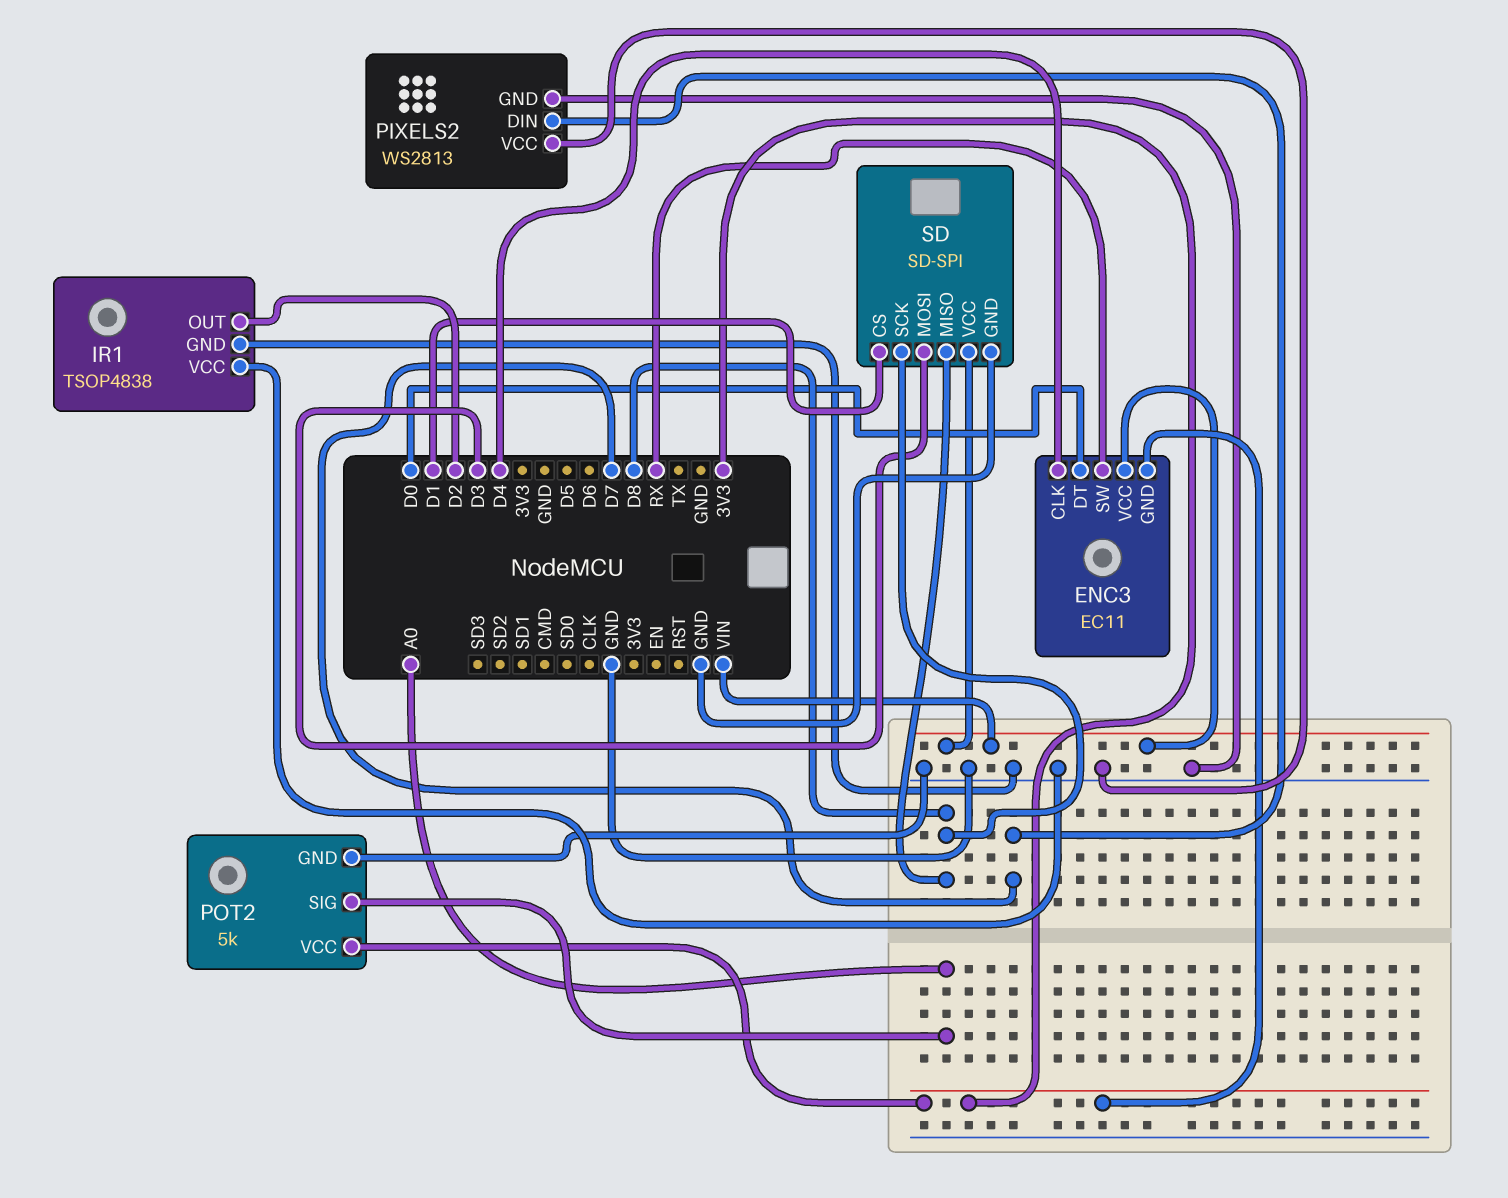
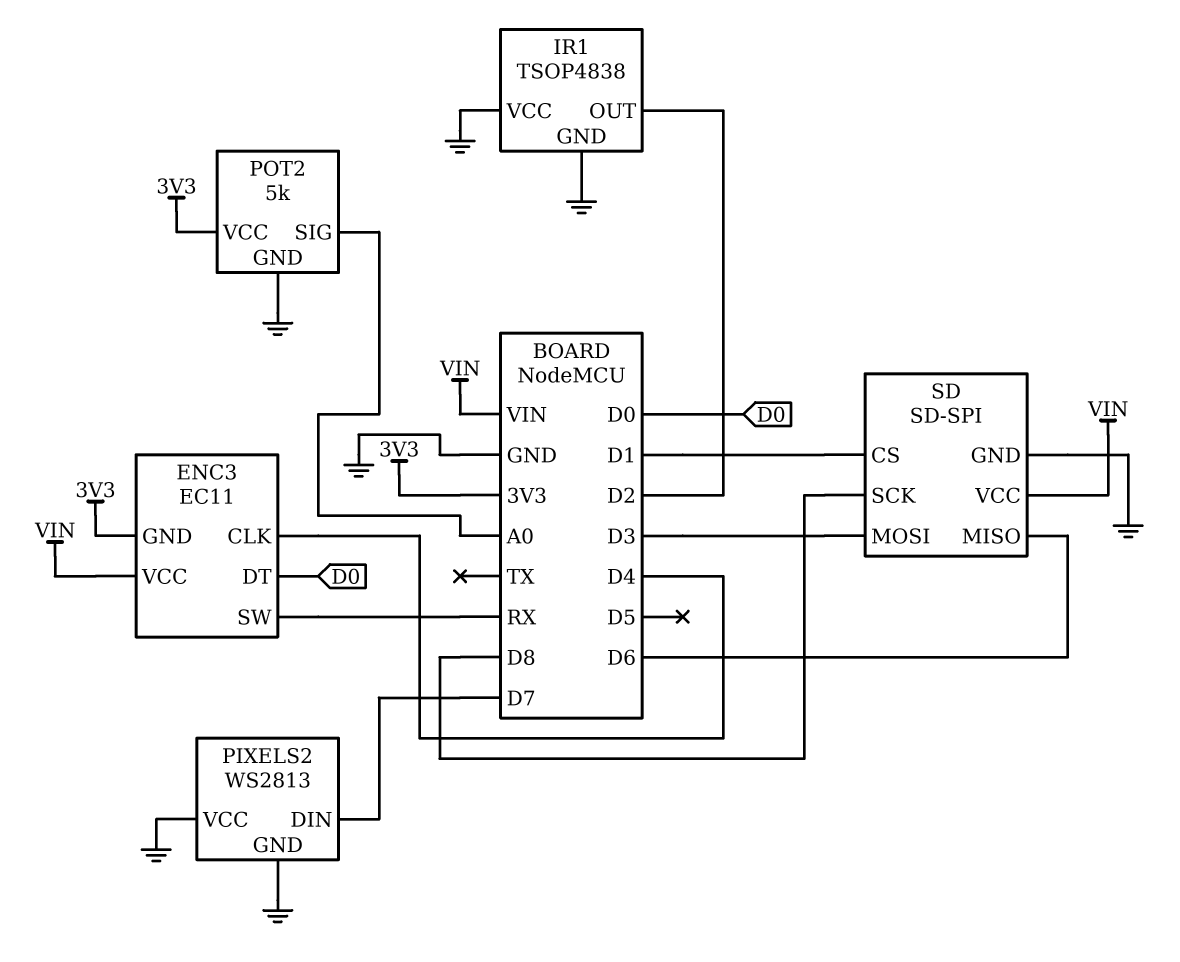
SD pin MISO: D8 -> D6

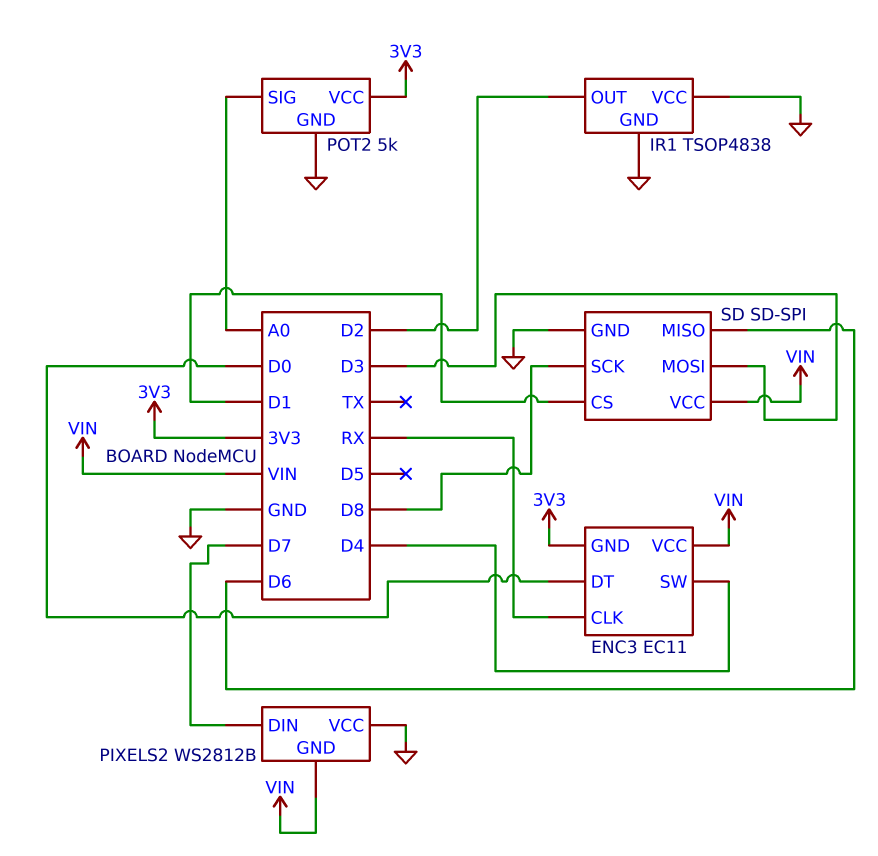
ENC3 pin CLK: D4 -> RX
ENC3 pin SW: RX -> D4
PIXELS2: WS2813 -> WS2812B
PIXELS2 pin GND: GND -> VIN

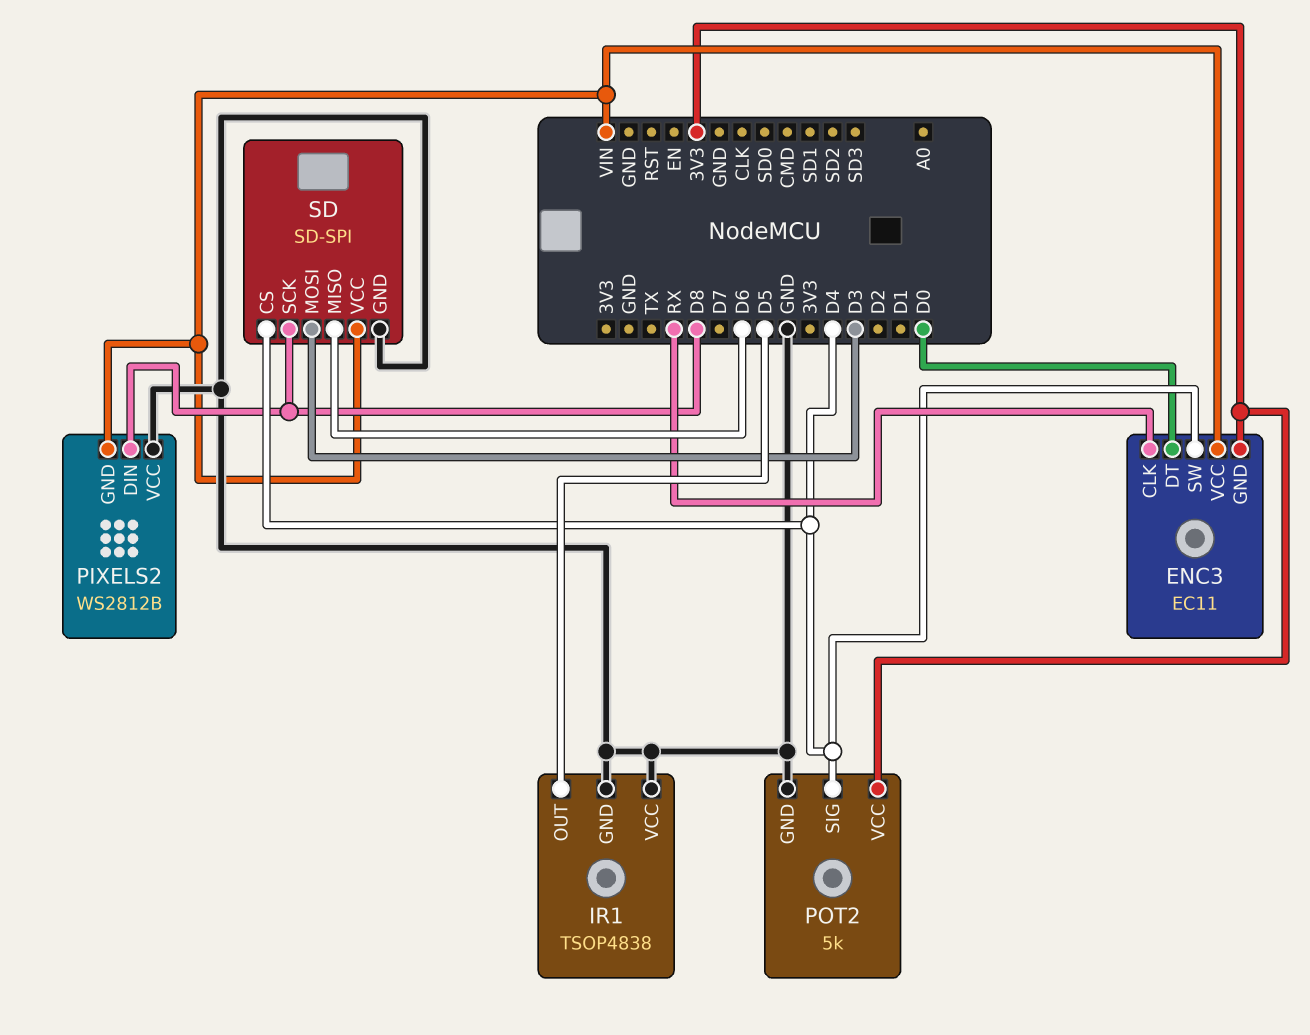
IR1 pin OUT: D2 -> D5
PIXELS2 pin DIN: D7 -> D8
POT2 pin SIG: A0 -> D4
SD pin CS: D1 -> D4

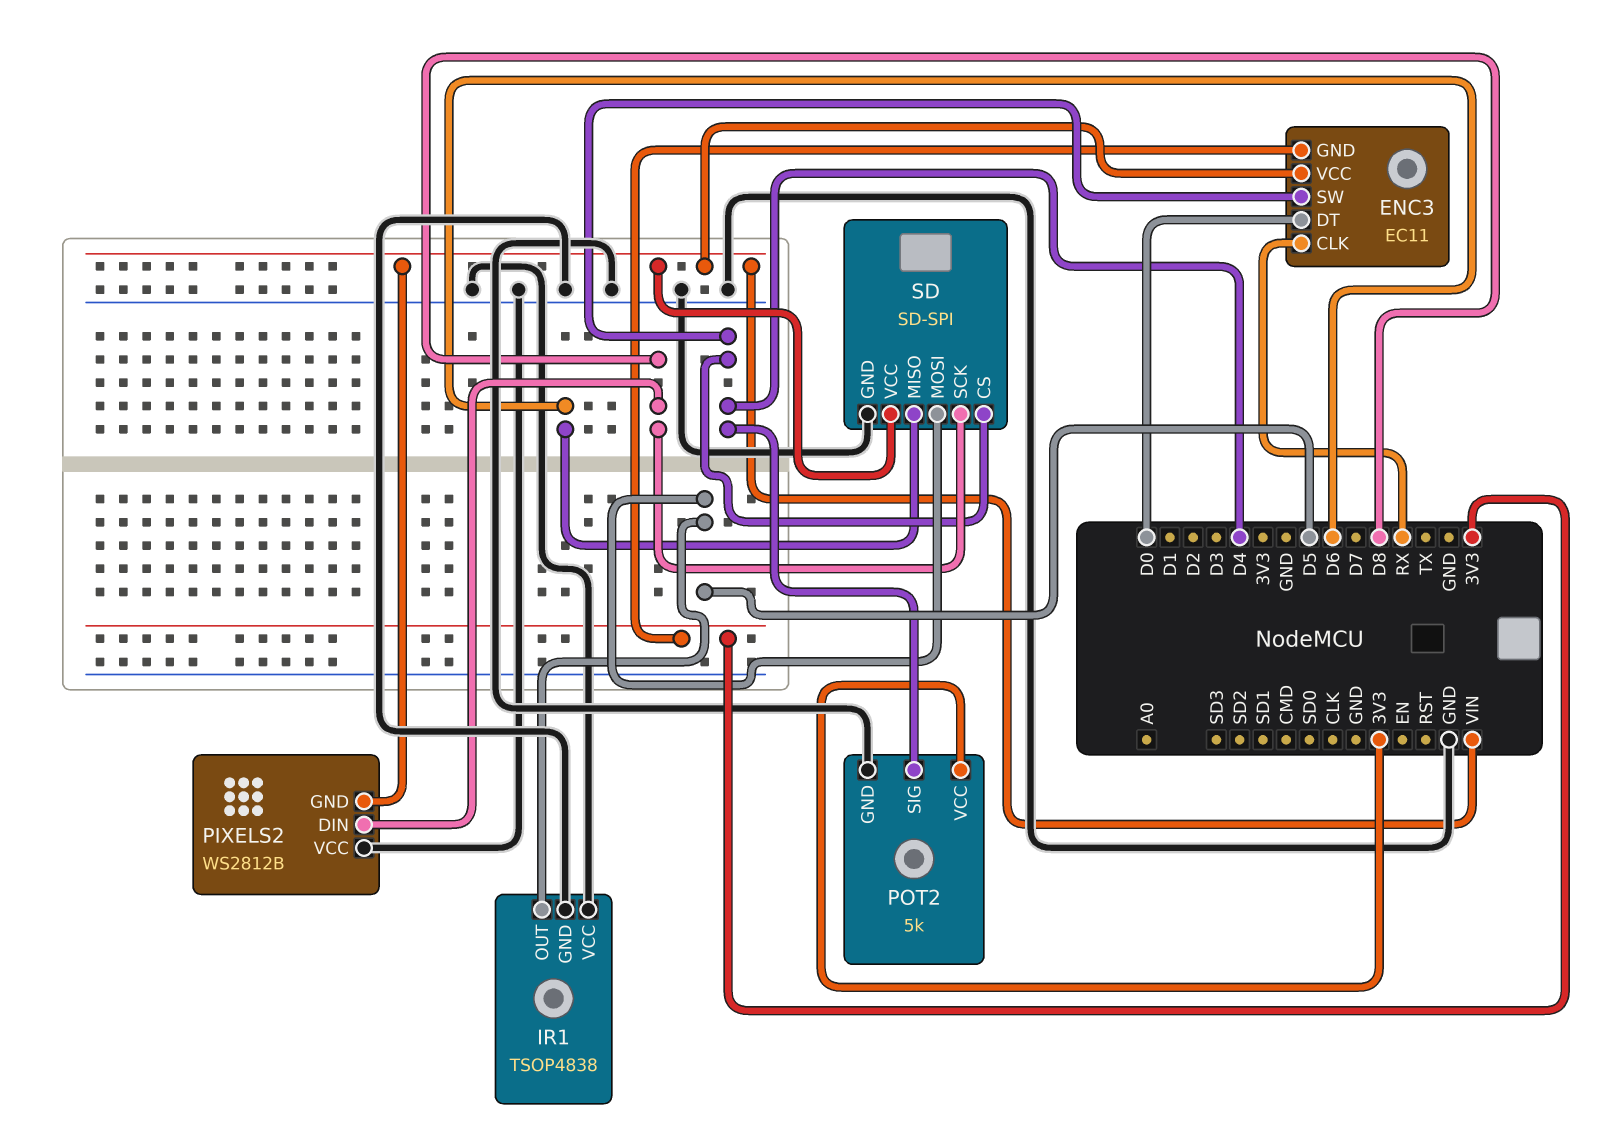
SD pin MOSI: D3 -> D5

